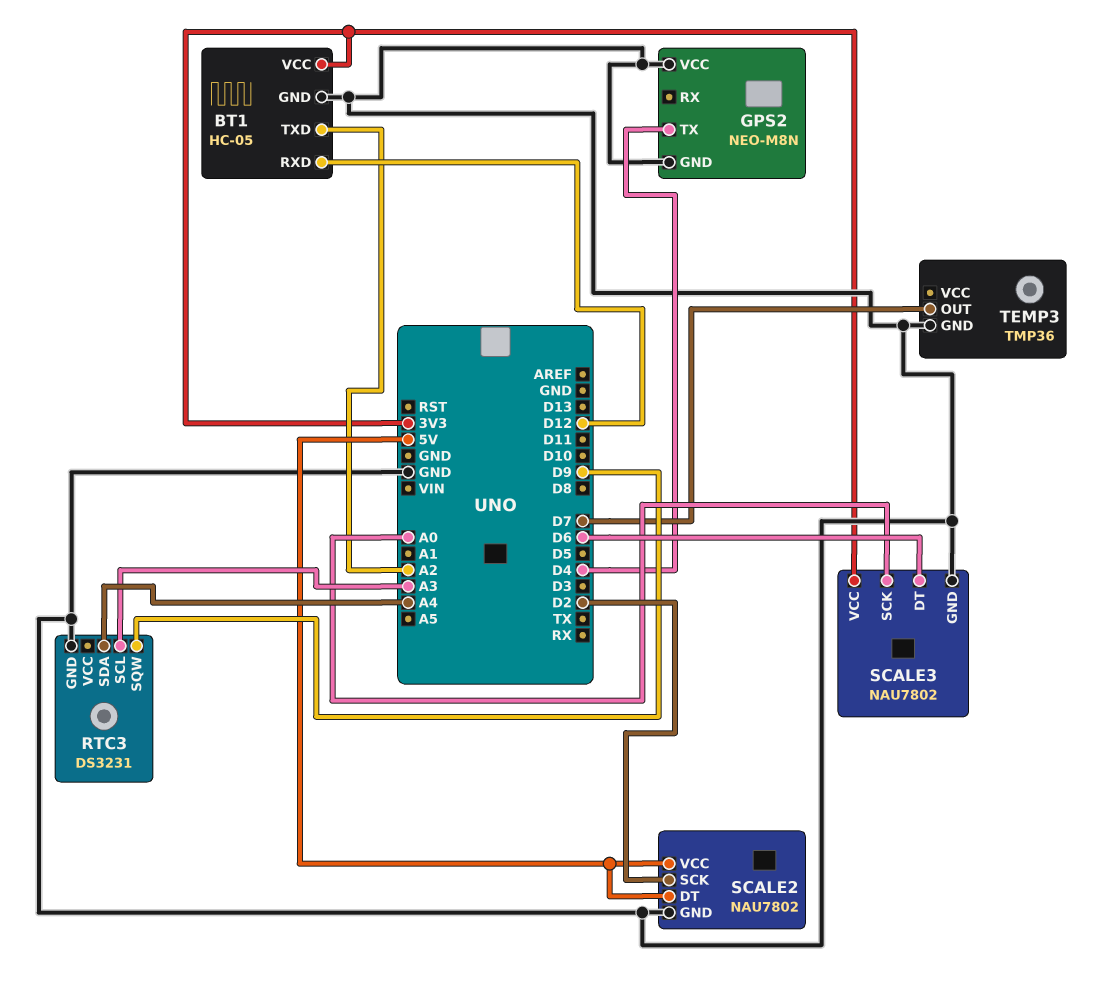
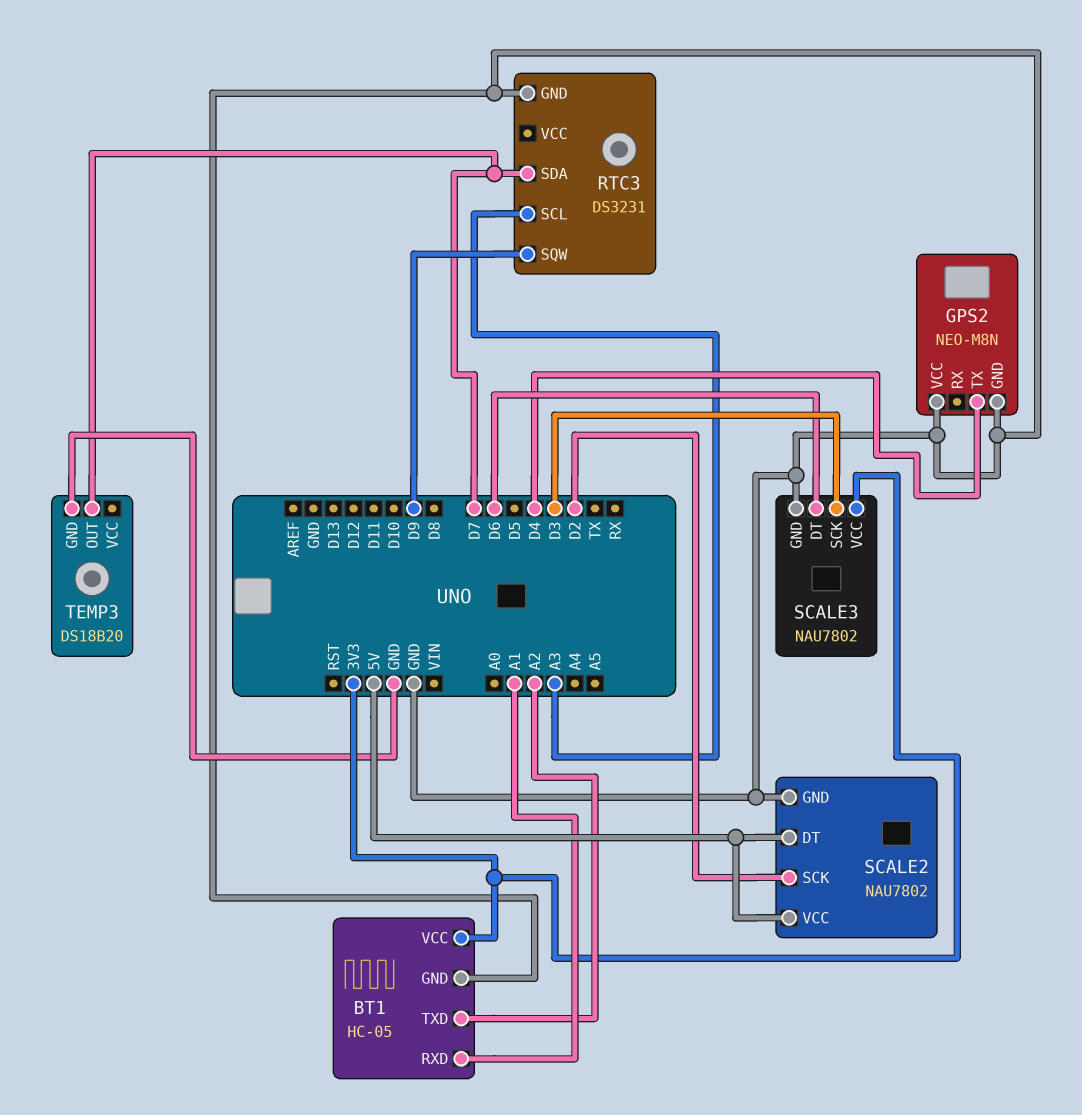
BT1 pin RXD: D12 -> A1
RTC3 pin SDA: A4 -> D7
SCALE3 pin SCK: A0 -> D3
TEMP3: TMP36 -> DS18B20

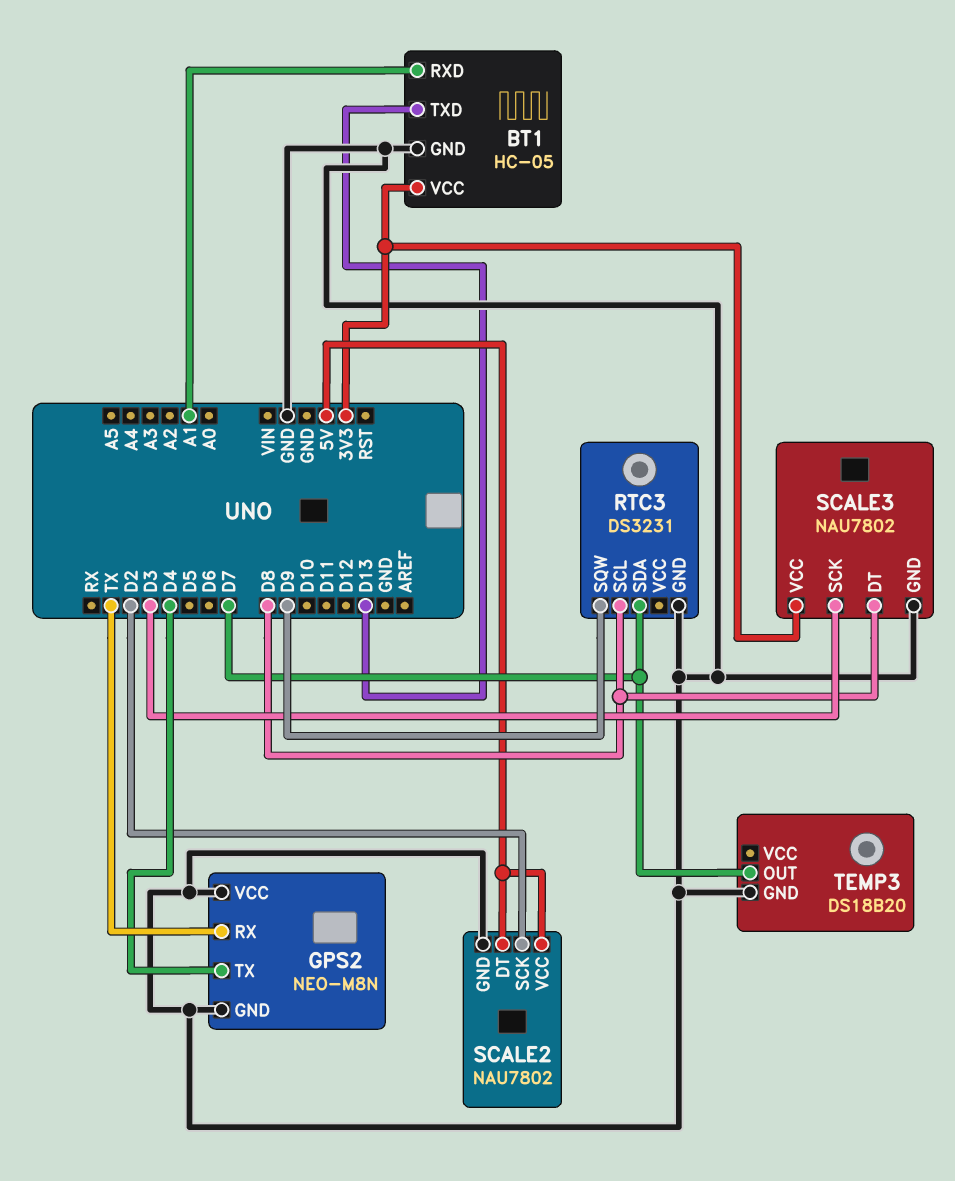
BT1 pin TXD: A2 -> D13
GPS2 pin RX: none -> TX
RTC3 pin SCL: A3 -> D8
SCALE3 pin DT: D6 -> D8

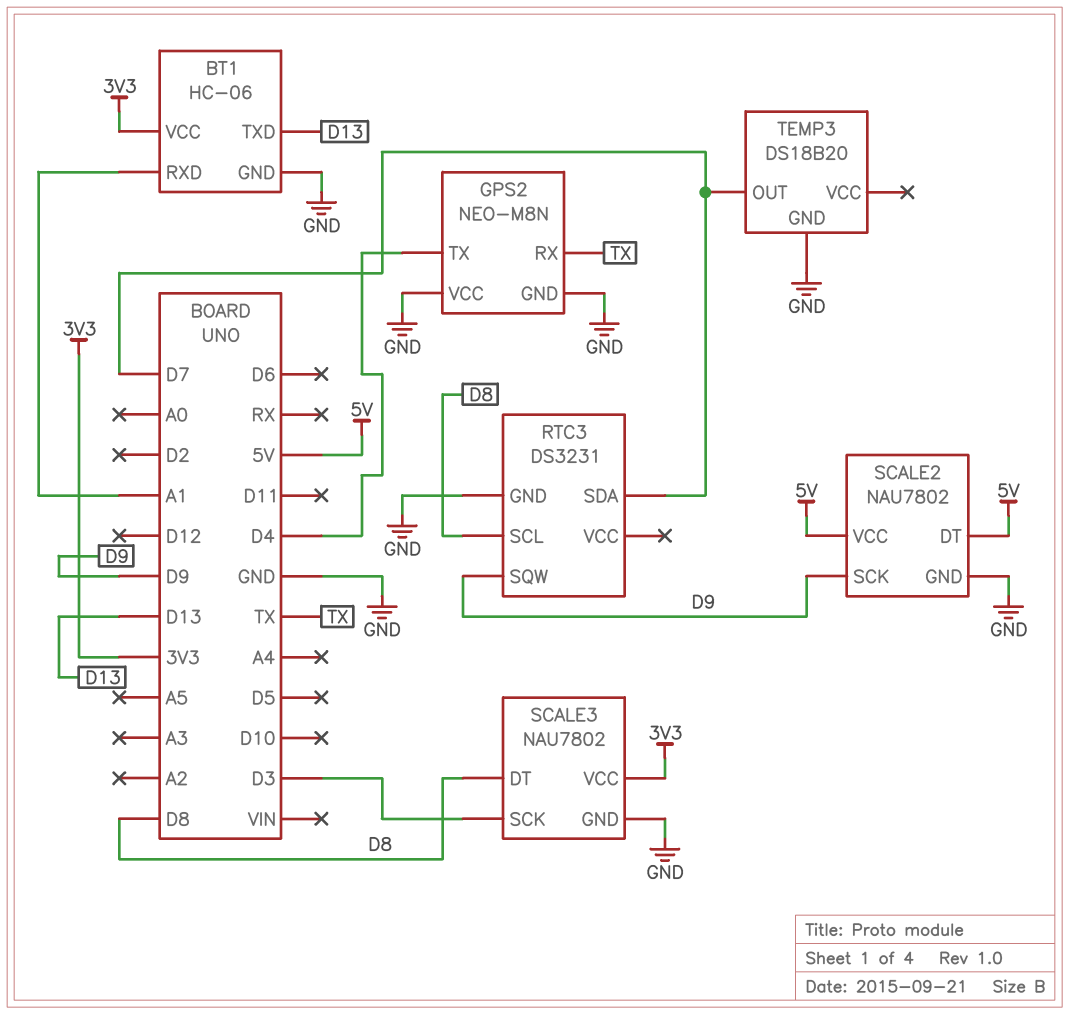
BT1: HC-05 -> HC-06
SCALE2 pin SCK: D2 -> D9

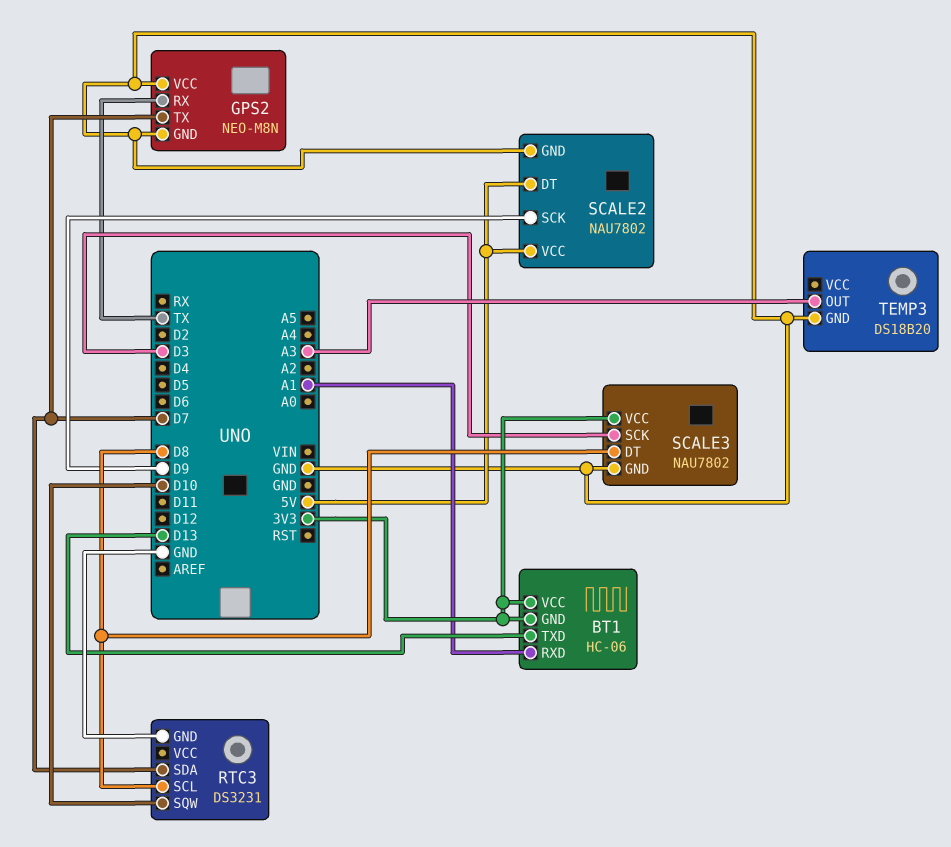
BT1 pin GND: GND -> 3V3
GPS2 pin TX: D4 -> D7
RTC3 pin SQW: D9 -> D10
TEMP3 pin OUT: D7 -> A3

